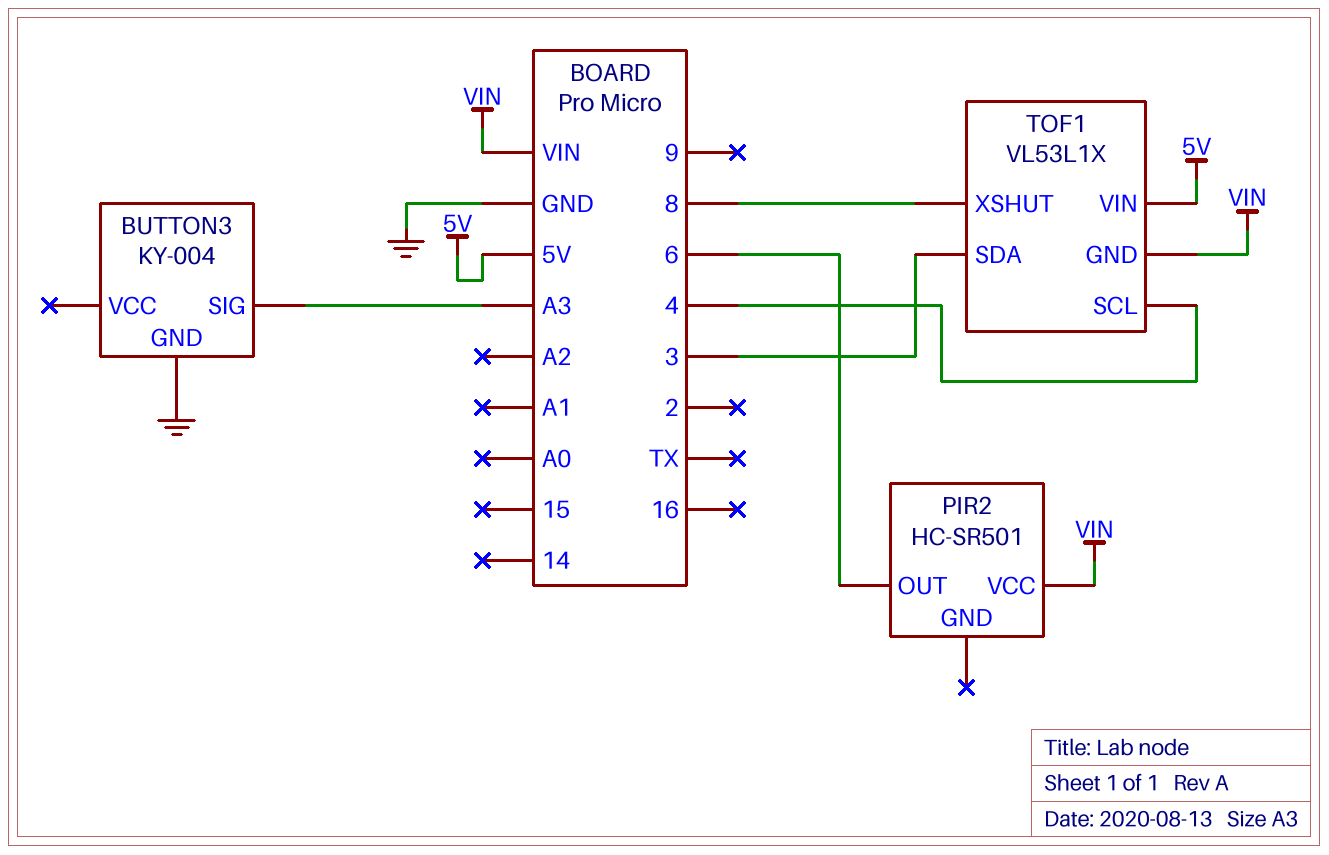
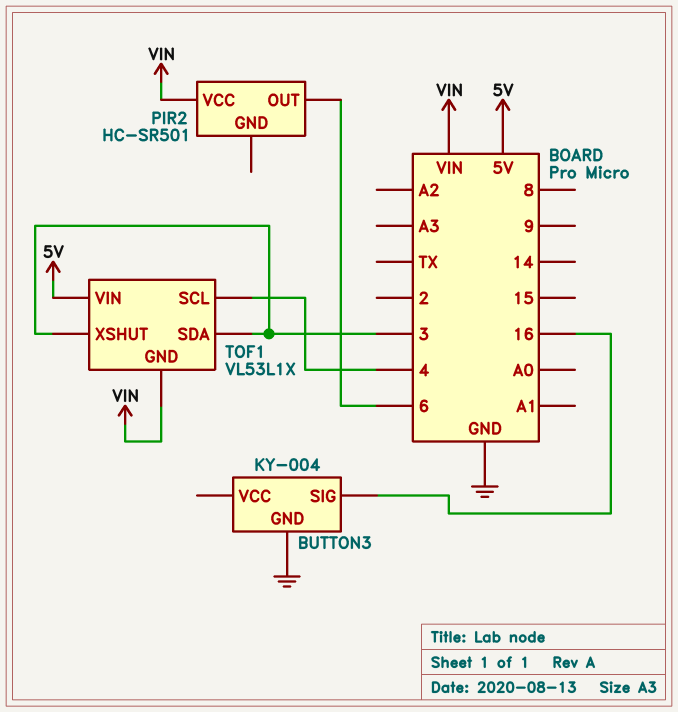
BUTTON3 pin SIG: A3 -> 16
TOF1 pin XSHUT: 8 -> 3

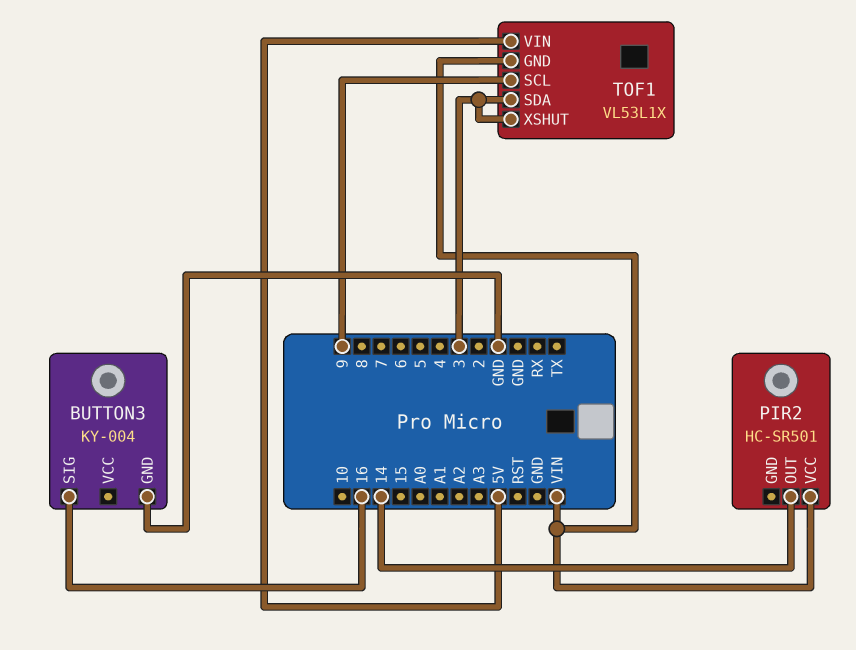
PIR2 pin OUT: 6 -> 14
TOF1 pin SCL: 4 -> 9

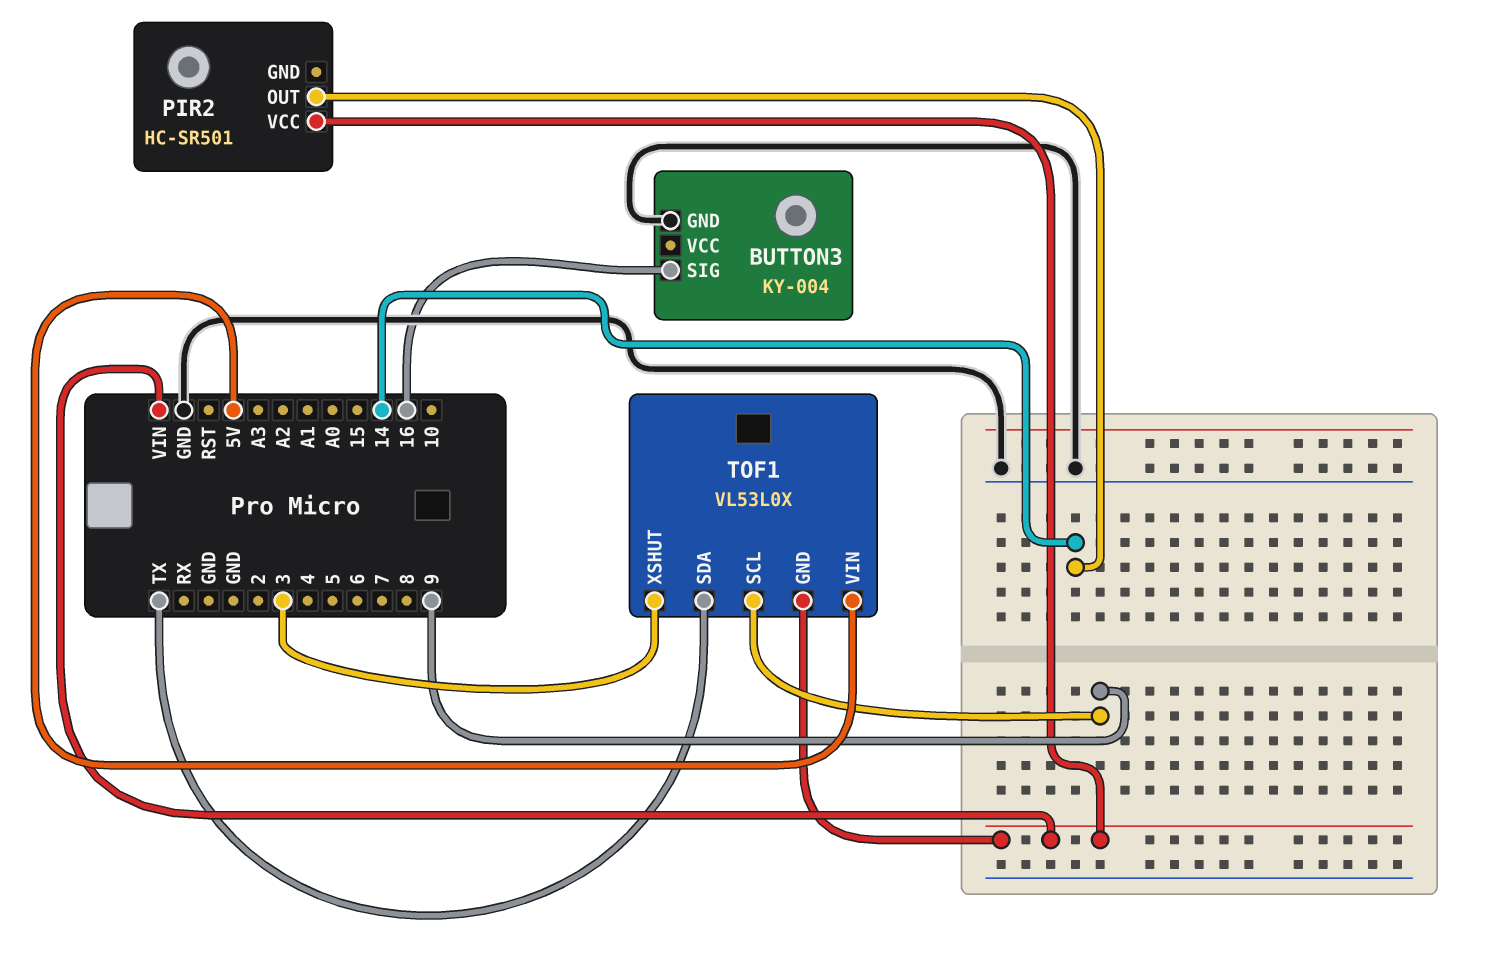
TOF1: VL53L1X -> VL53L0X
TOF1 pin SDA: 3 -> TX

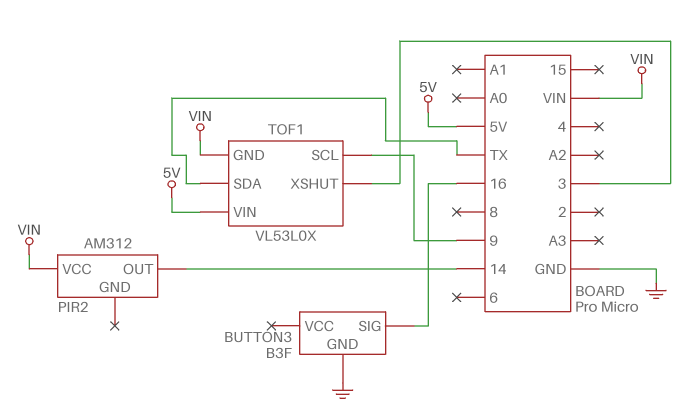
BUTTON3: KY-004 -> B3F
PIR2: HC-SR501 -> AM312

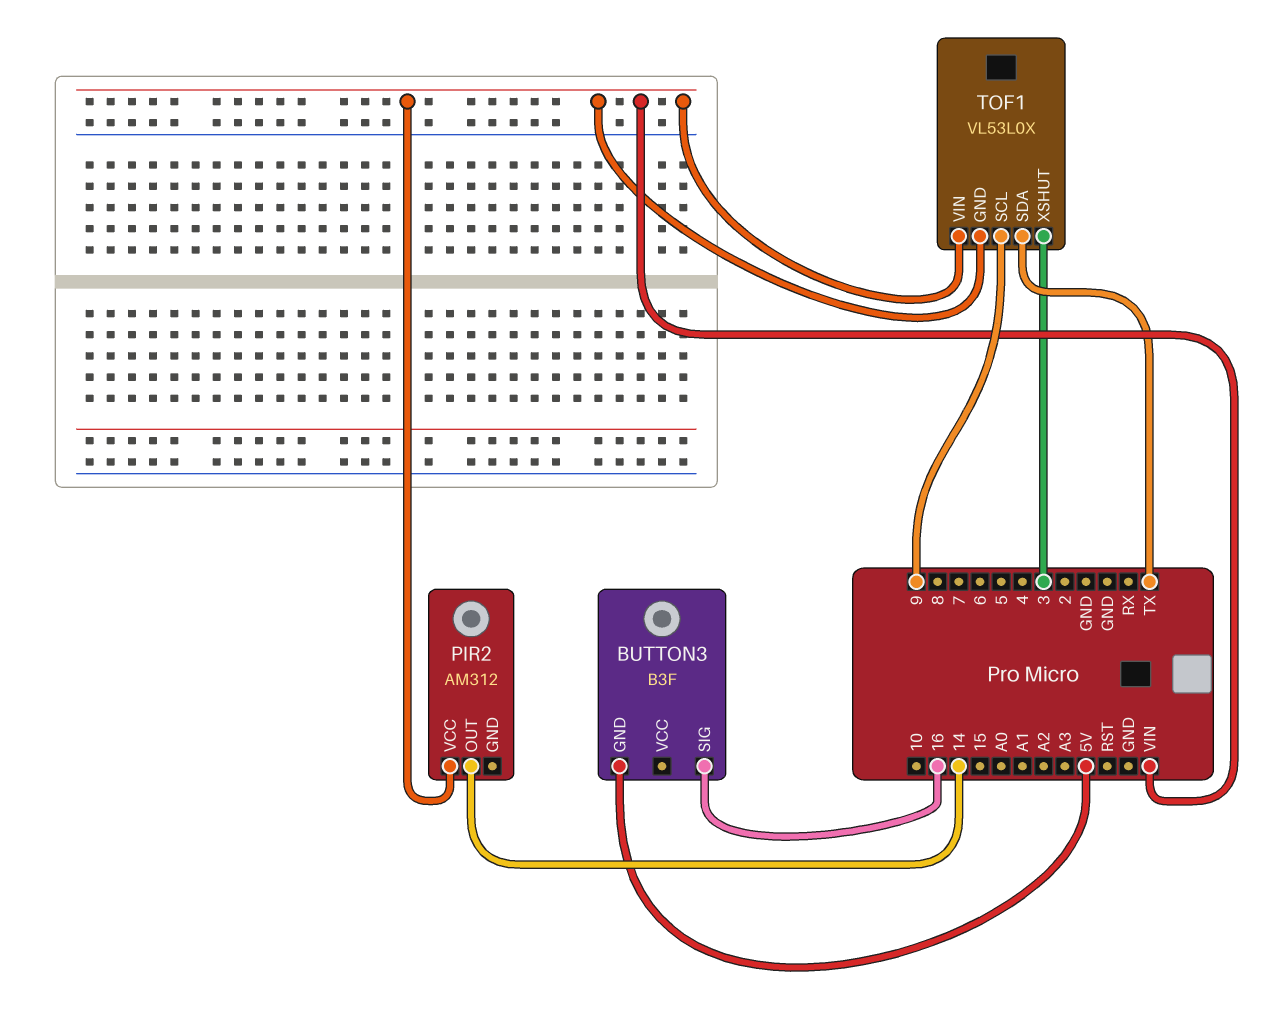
BUTTON3 pin GND: GND -> 5V
TOF1 pin VIN: 5V -> VIN

